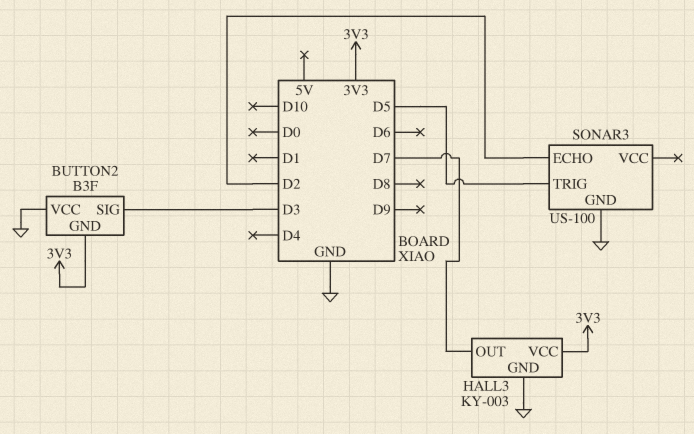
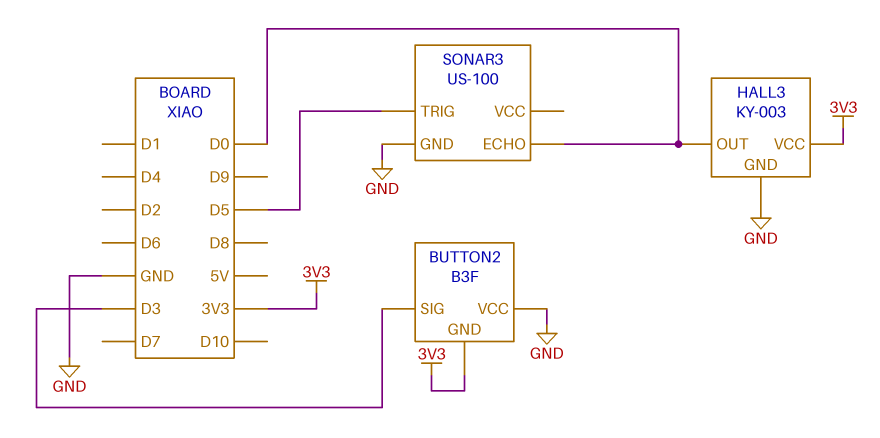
HALL3 pin OUT: D7 -> D0
SONAR3 pin ECHO: D2 -> D0

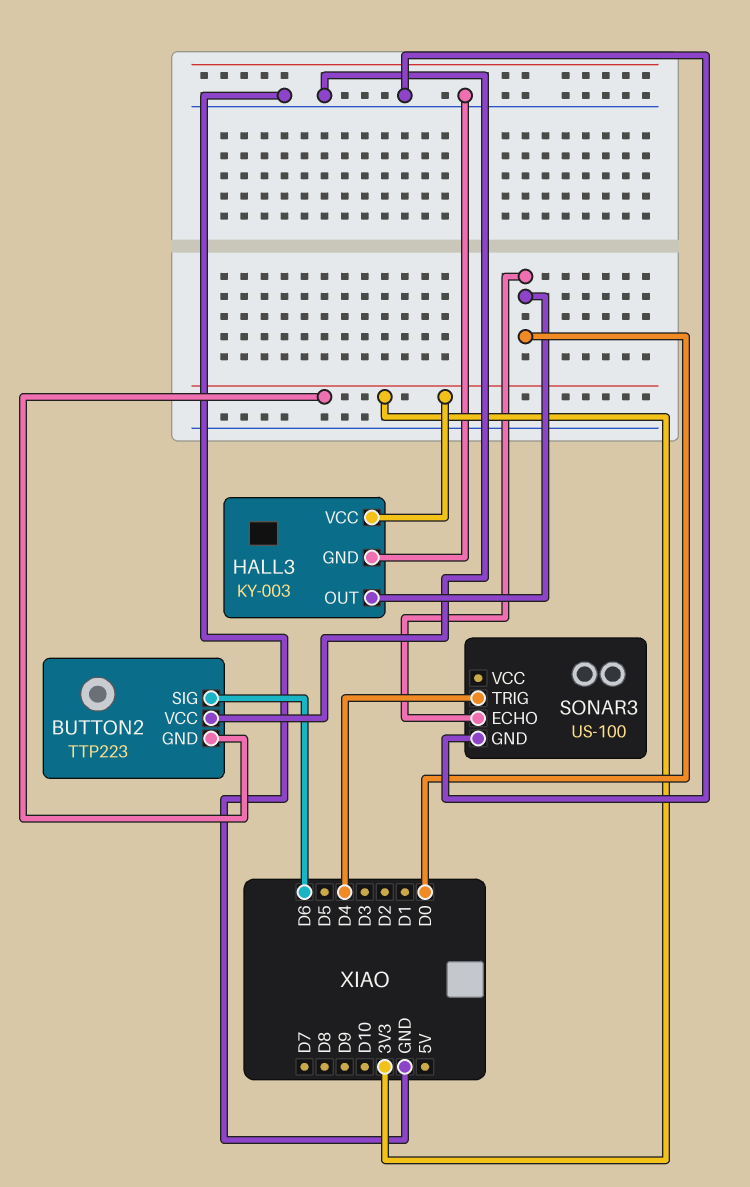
BUTTON2: B3F -> TTP223
BUTTON2 pin SIG: D3 -> D6
SONAR3 pin TRIG: D5 -> D4

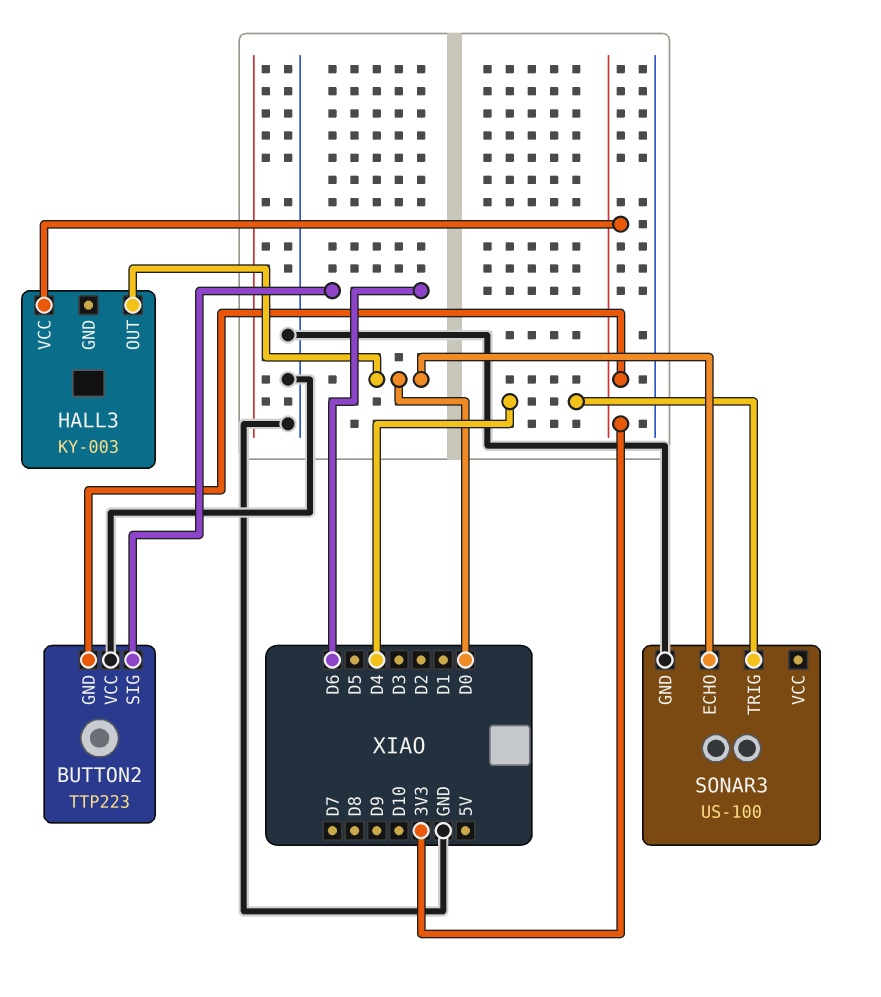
HALL3 pin GND: GND -> none

